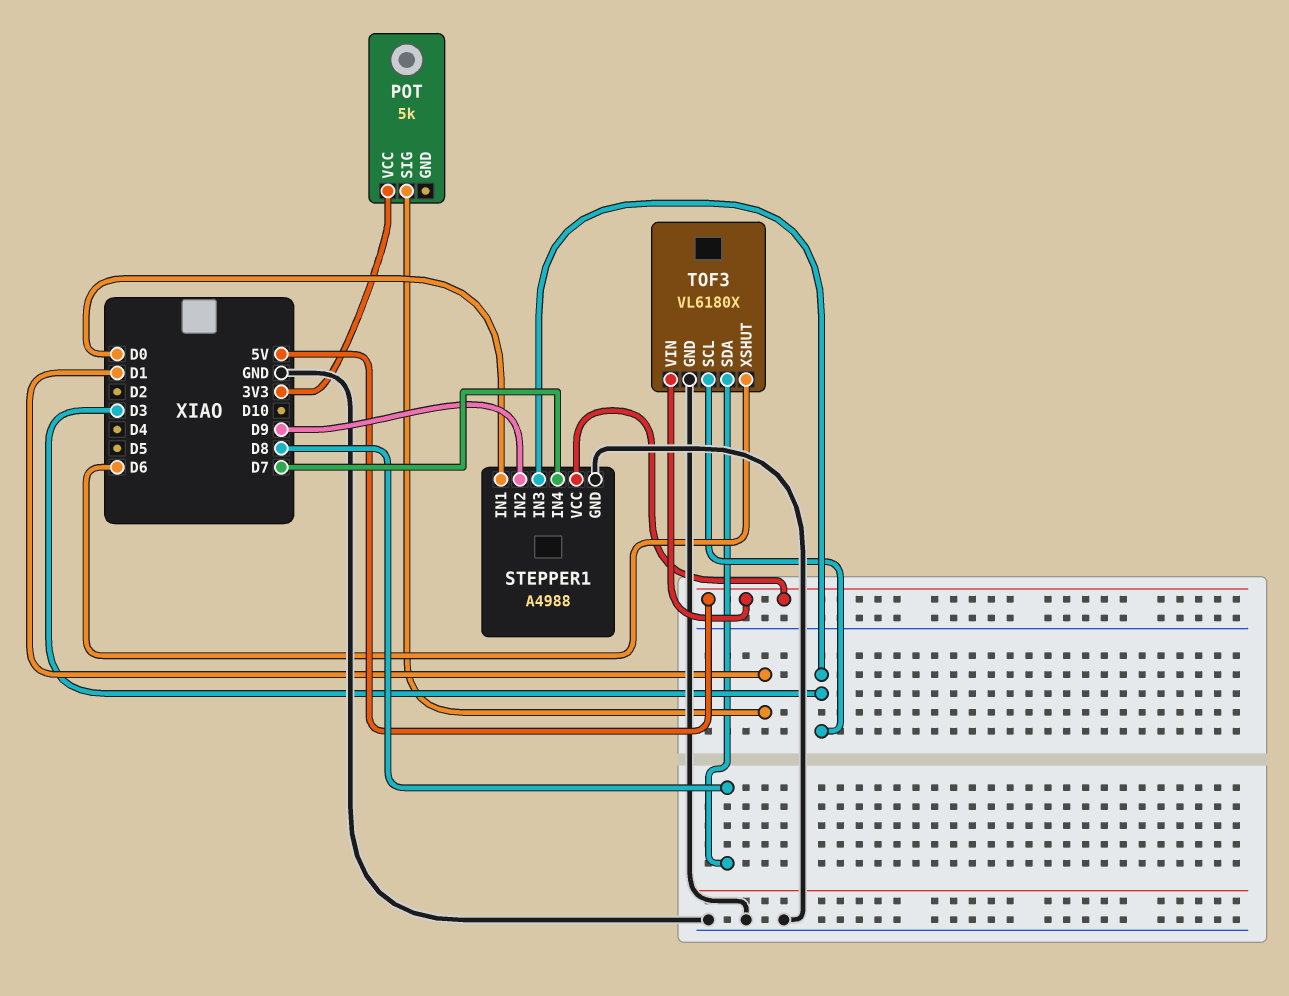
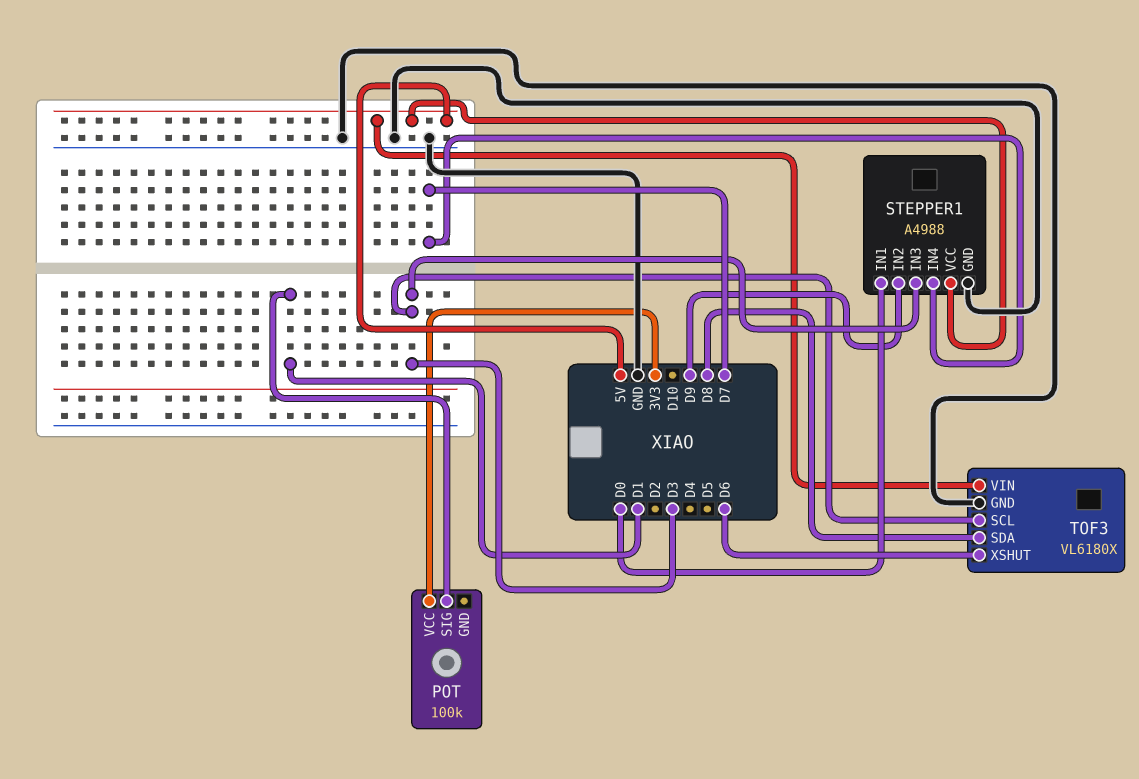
POT: 5k -> 100k

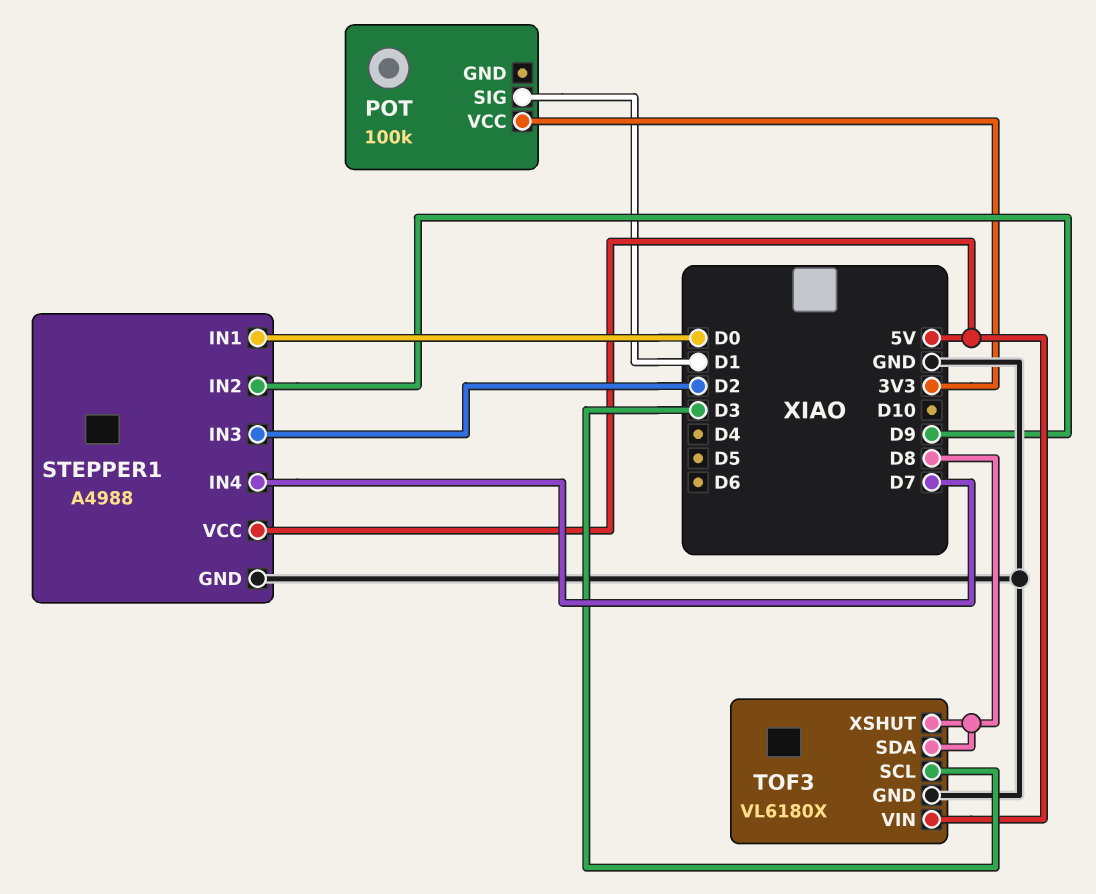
STEPPER1 pin IN3: D3 -> D2
TOF3 pin XSHUT: D6 -> D8

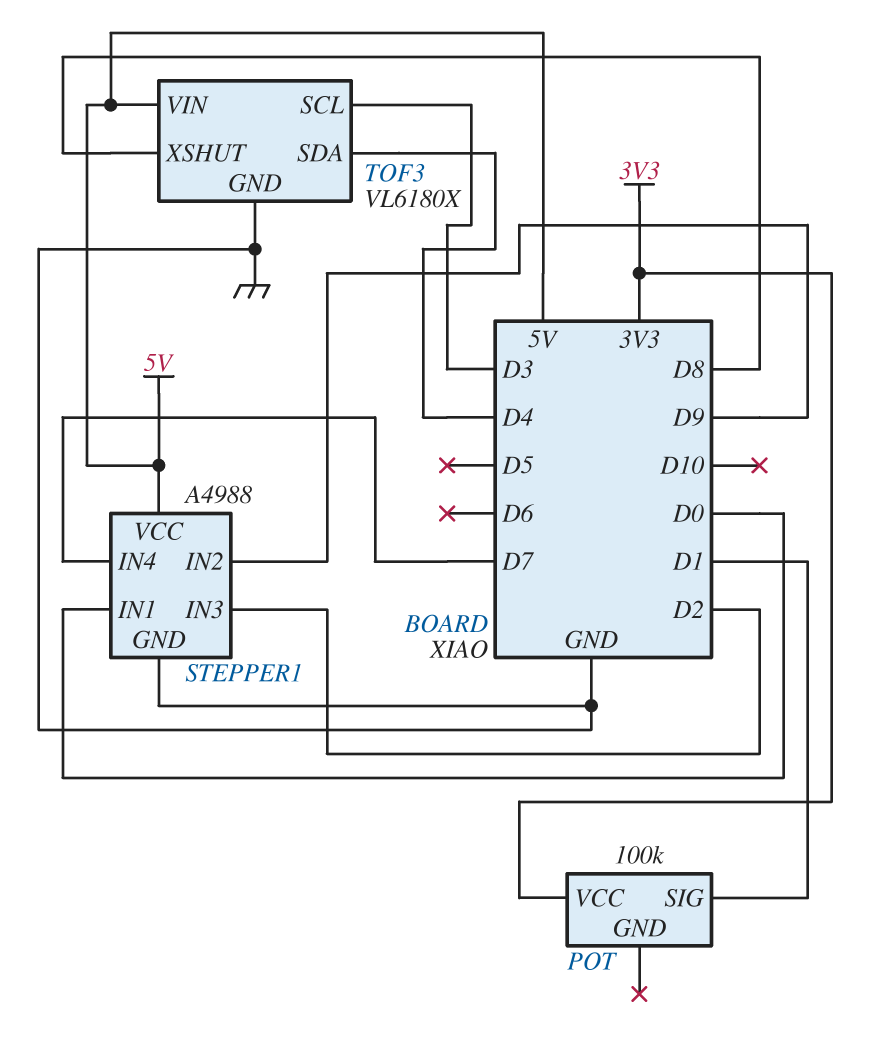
TOF3 pin SDA: D8 -> D4

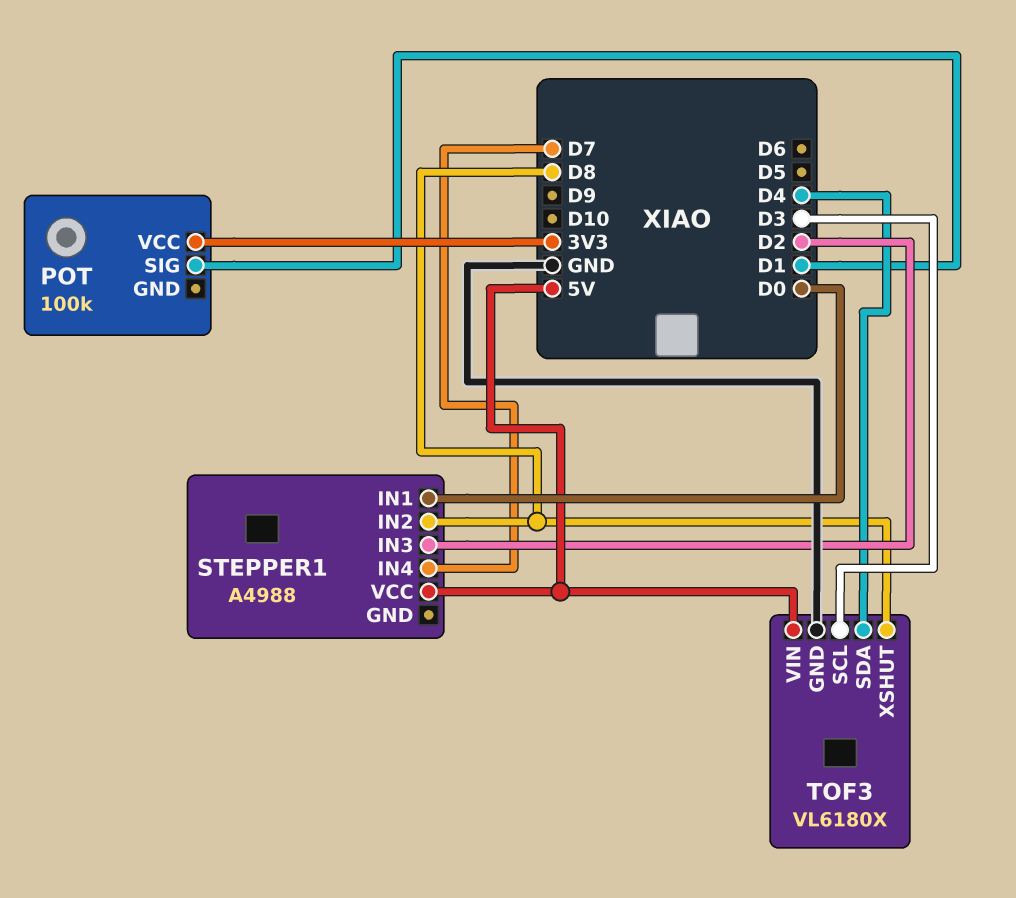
STEPPER1 pin GND: GND -> none
STEPPER1 pin IN2: D9 -> D8

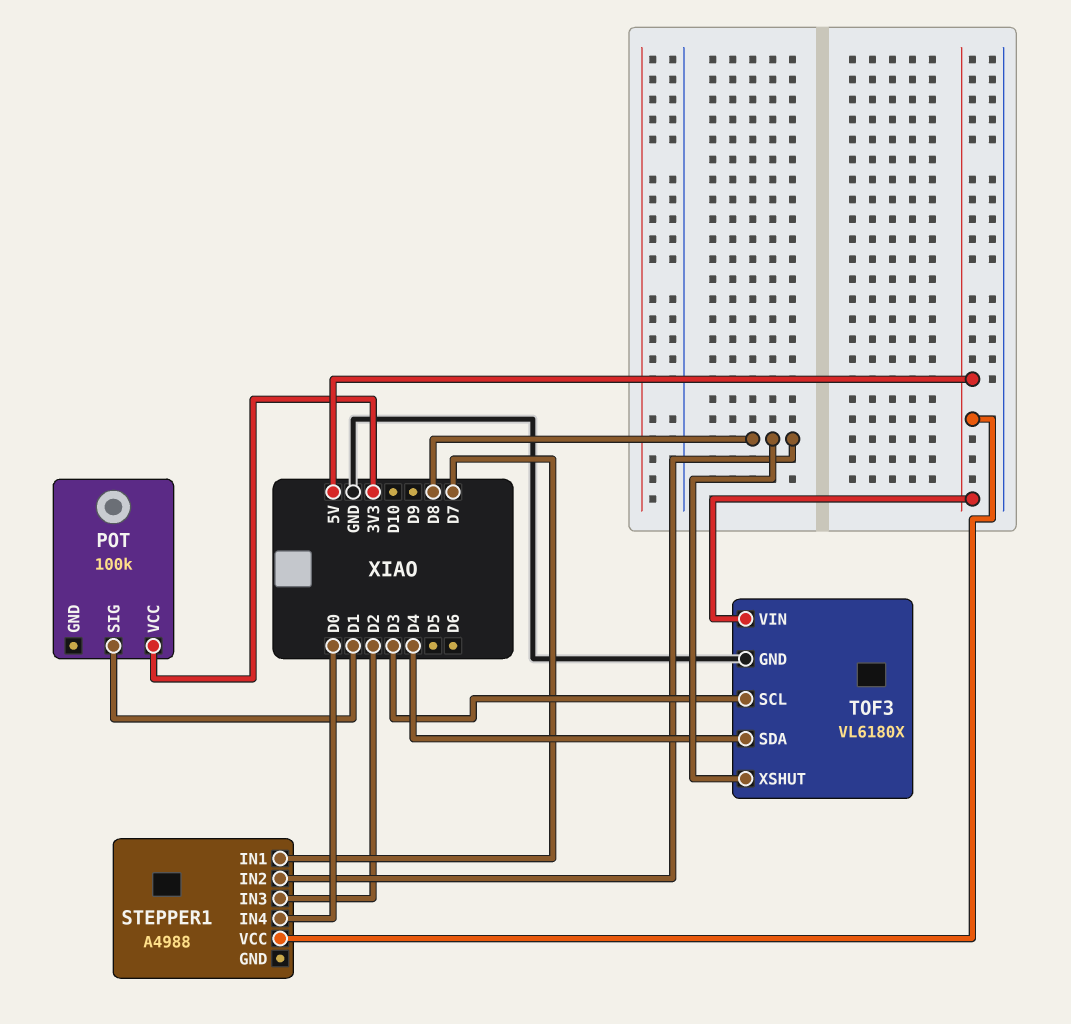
STEPPER1 pin IN1: D0 -> D7
STEPPER1 pin IN4: D7 -> D0

